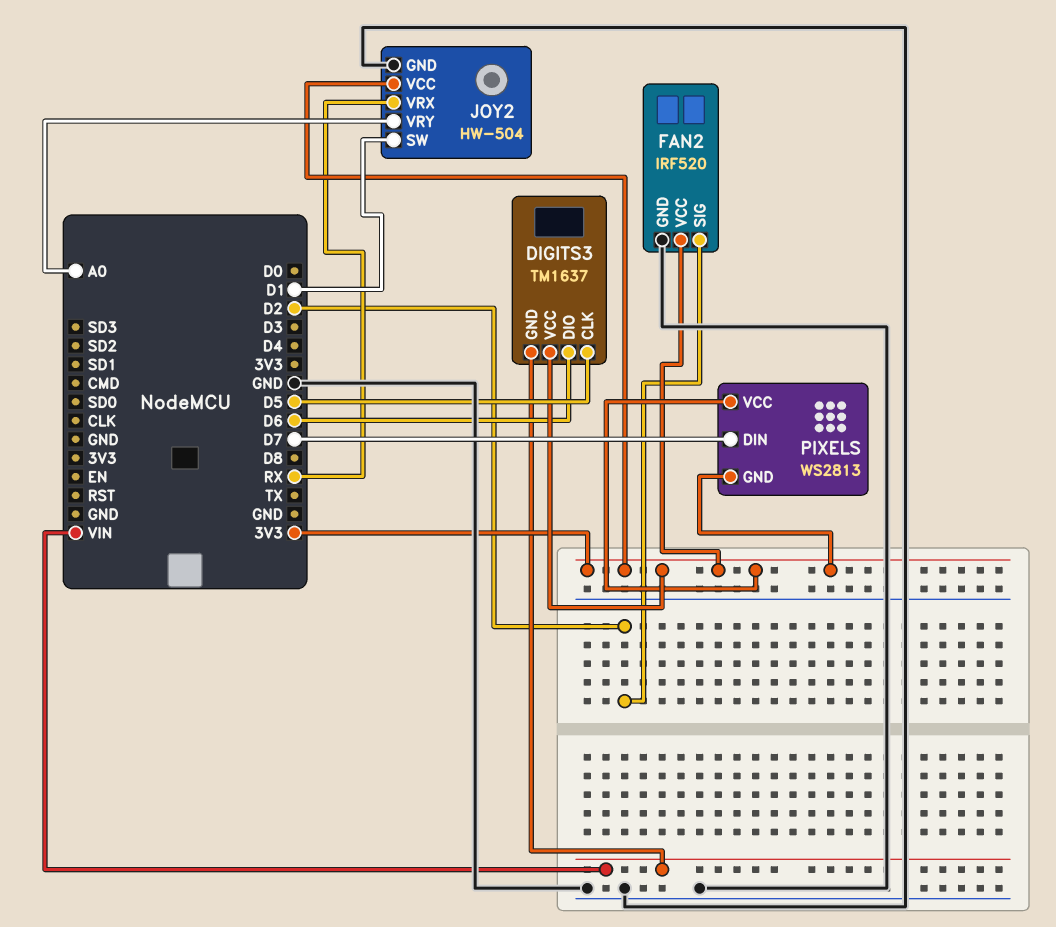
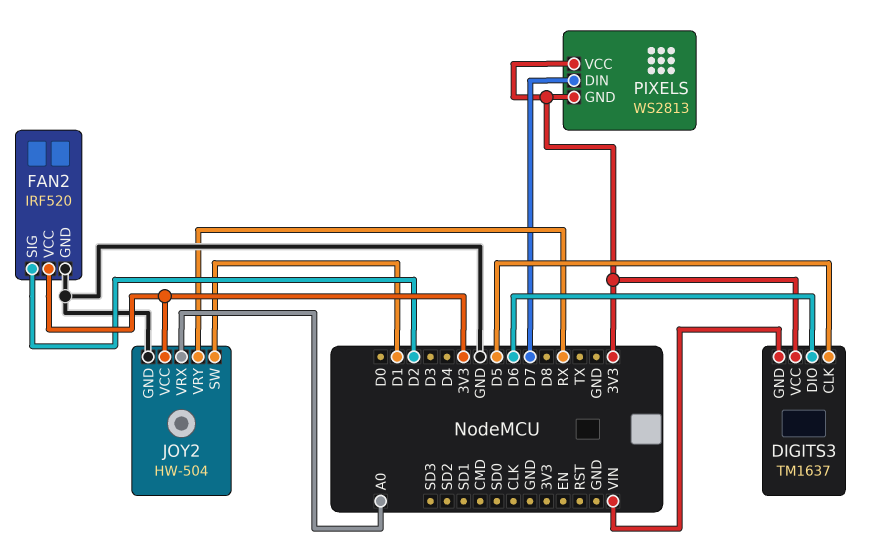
JOY2 pin VRX: RX -> A0
JOY2 pin VRY: A0 -> RX

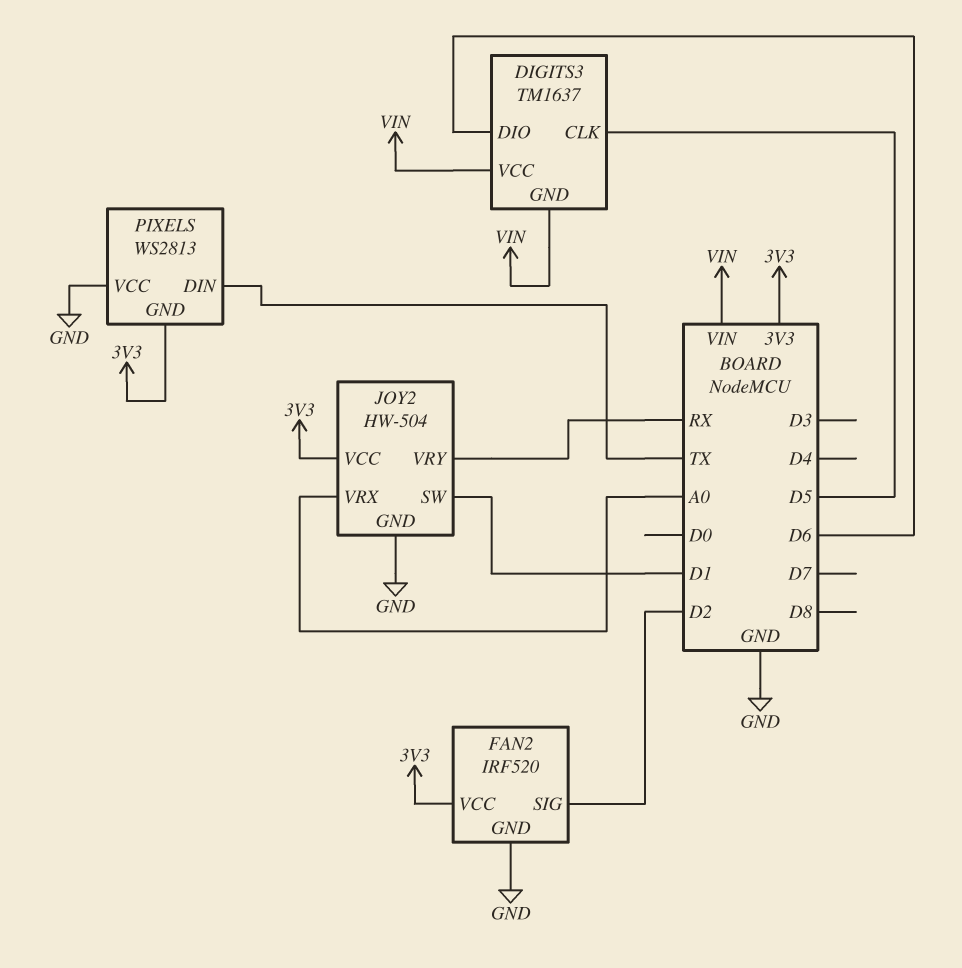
DIGITS3 pin VCC: 3V3 -> VIN
PIXELS pin DIN: D7 -> TX
PIXELS pin VCC: 3V3 -> GND

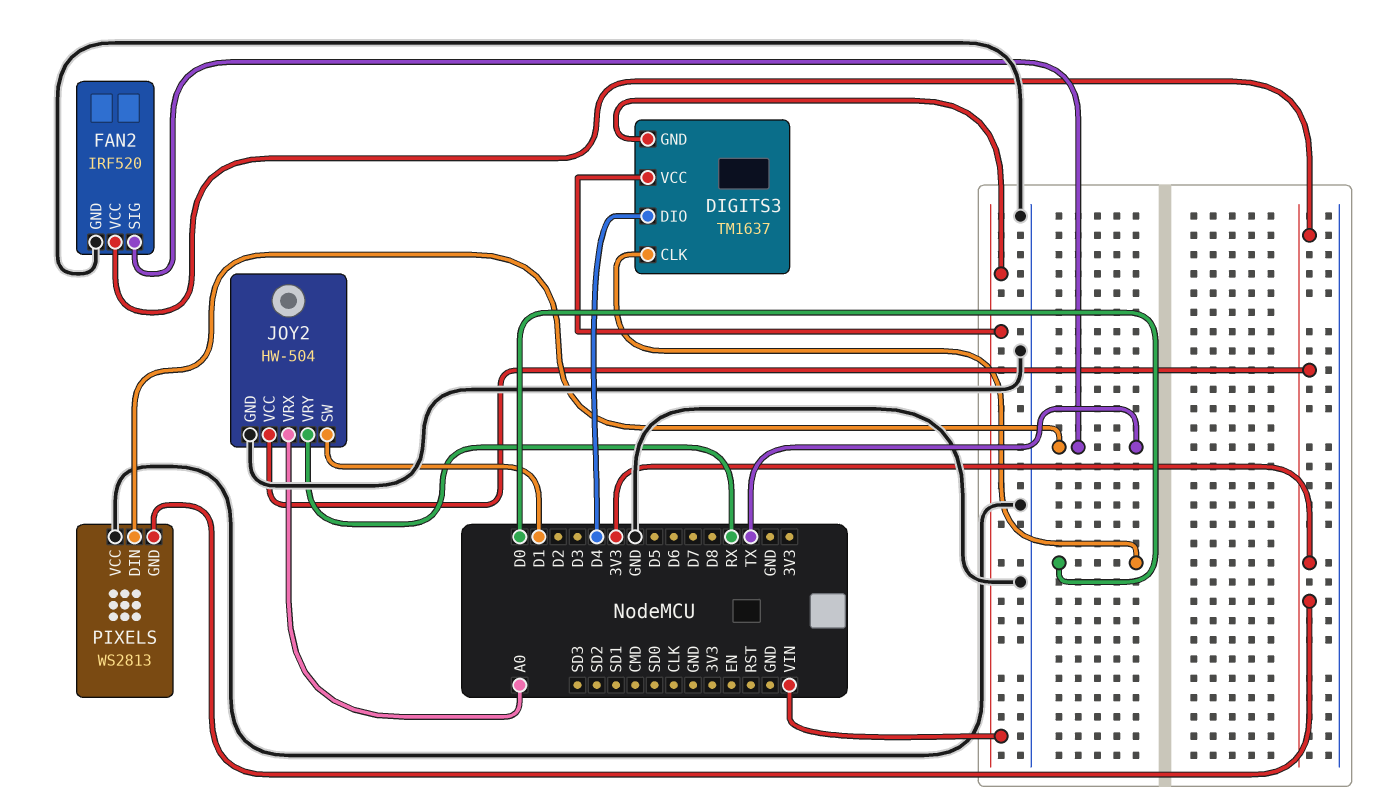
DIGITS3 pin CLK: D5 -> D0
DIGITS3 pin DIO: D6 -> D4
FAN2 pin SIG: D2 -> TX

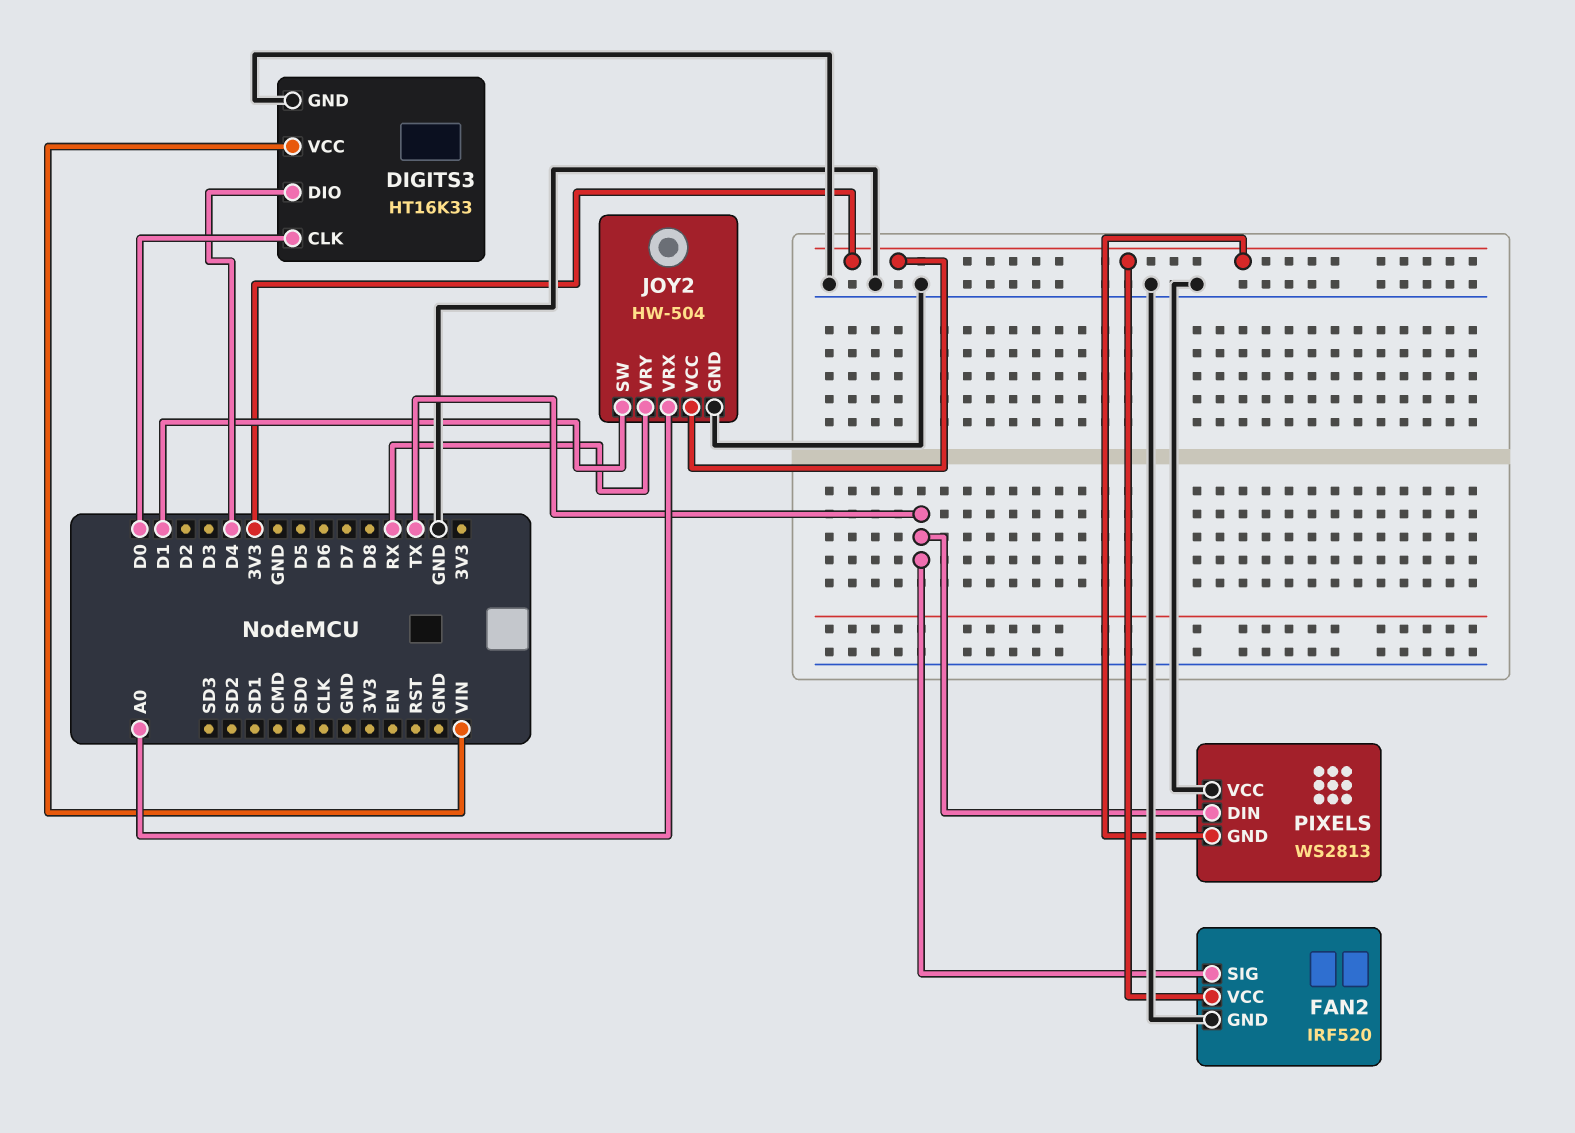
DIGITS3: TM1637 -> HT16K33
DIGITS3 pin GND: VIN -> GND

